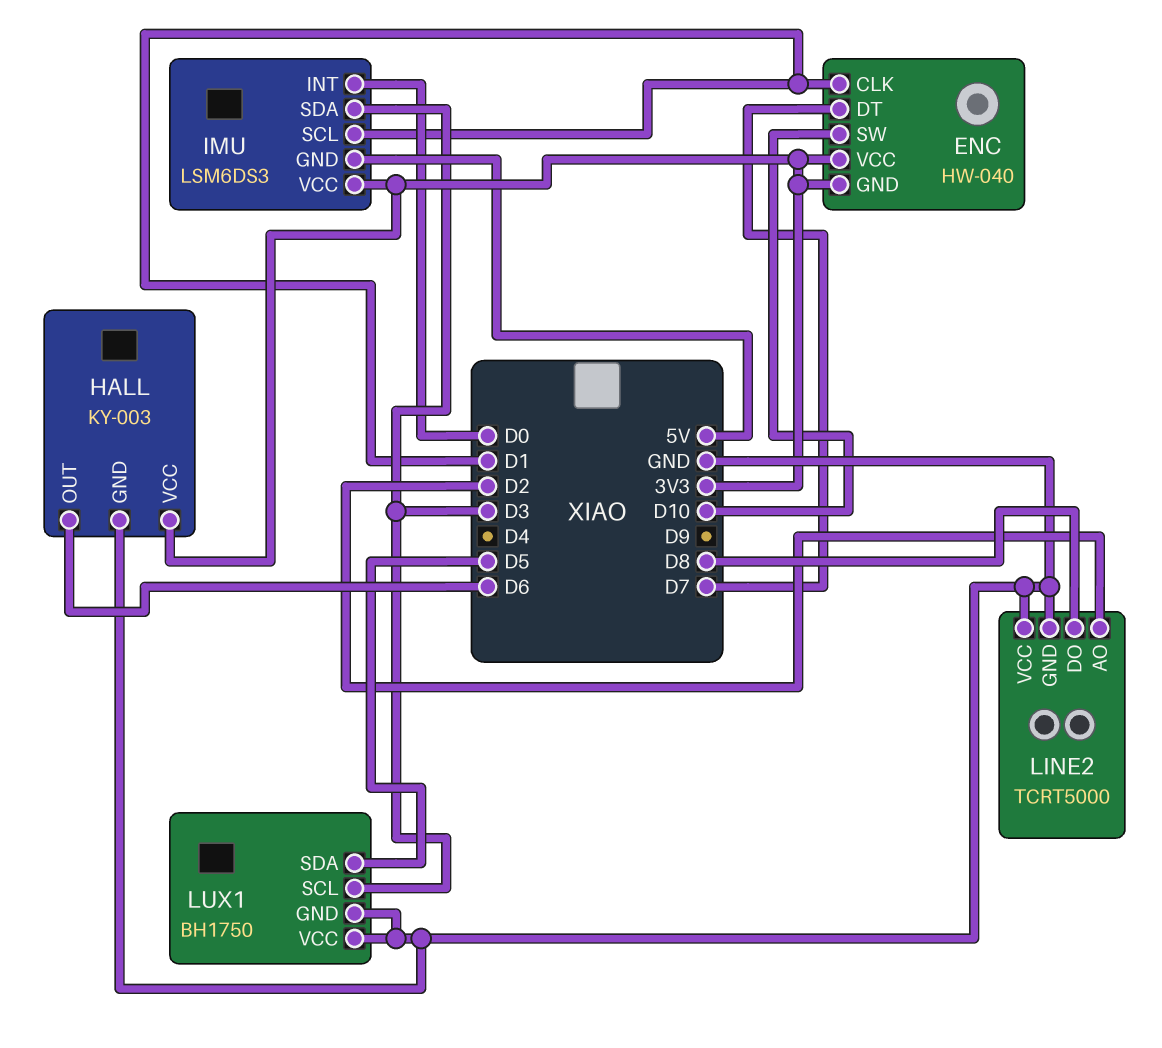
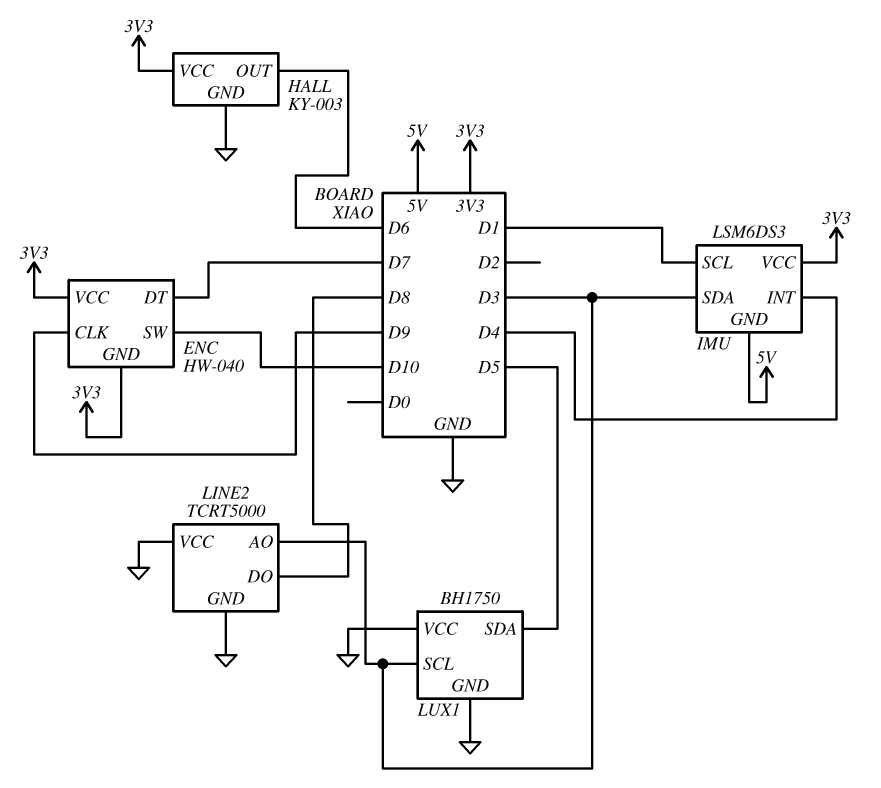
ENC pin CLK: D1 -> D9
IMU pin INT: D0 -> D4
LINE2 pin AO: D2 -> D3

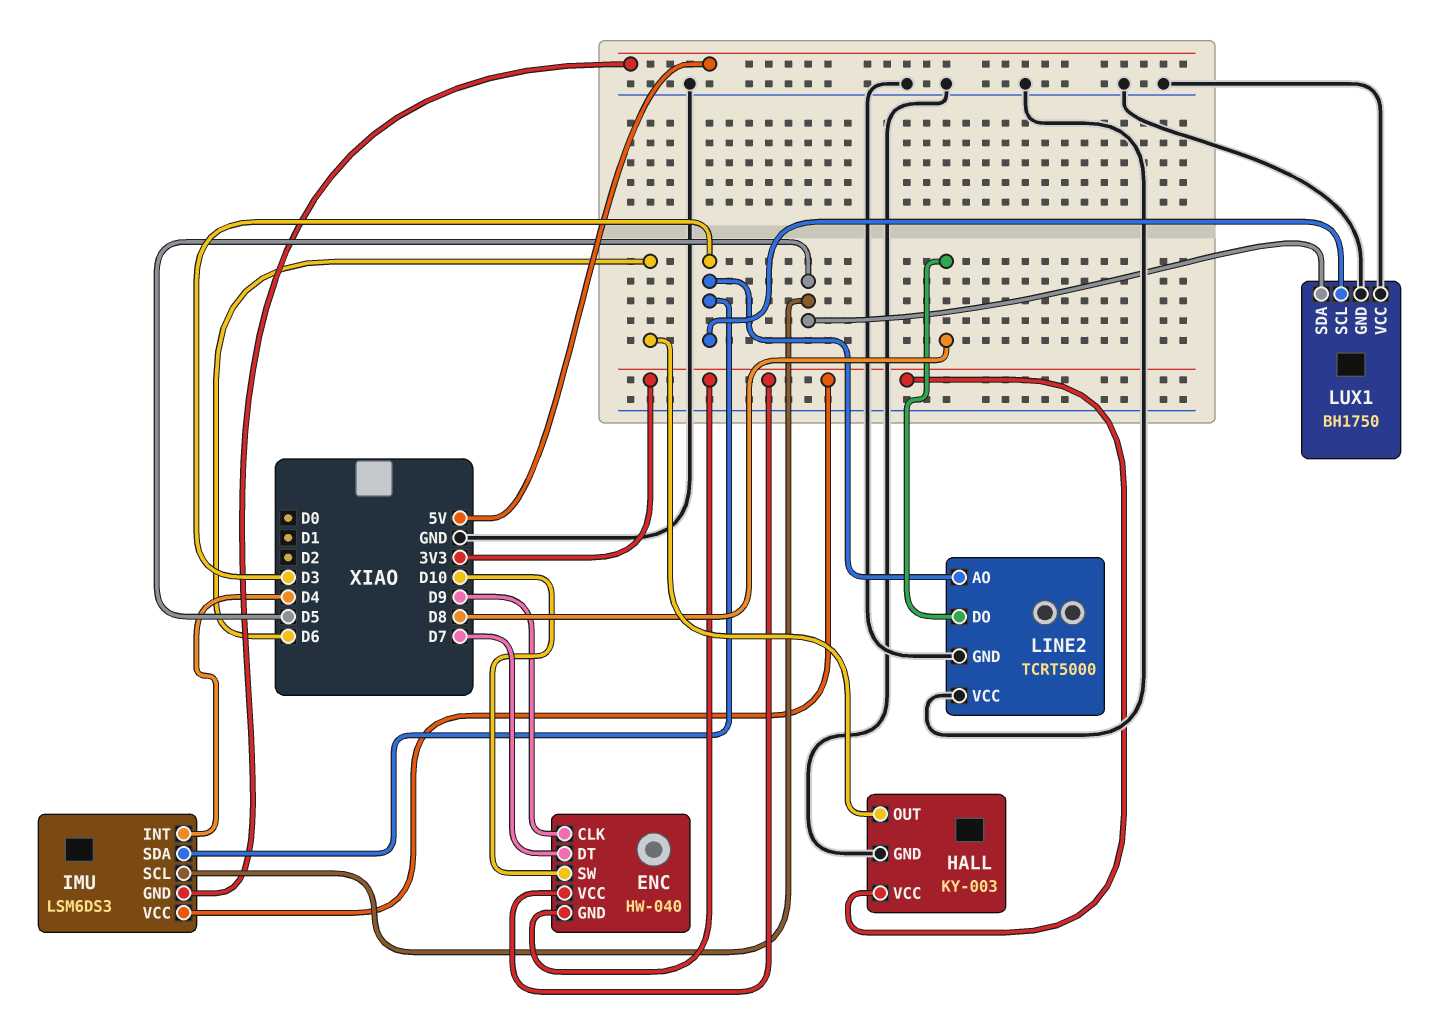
IMU pin SCL: D1 -> D5

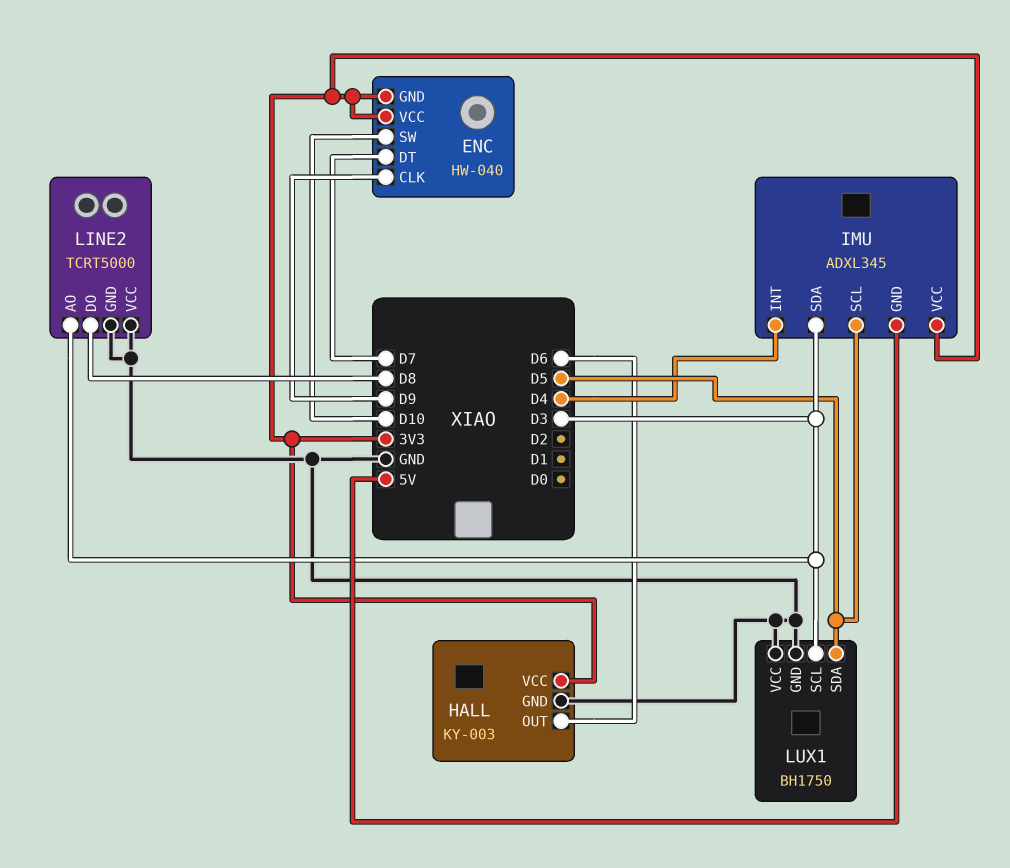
IMU: LSM6DS3 -> ADXL345

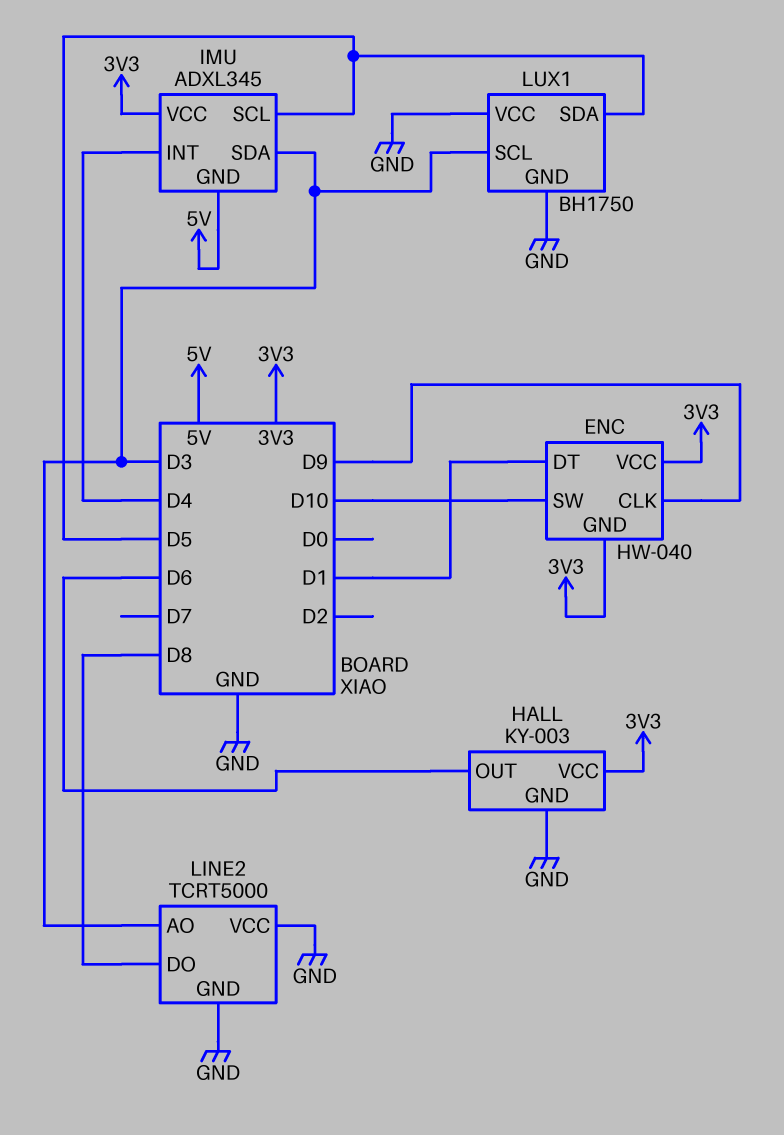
ENC pin DT: D7 -> D1

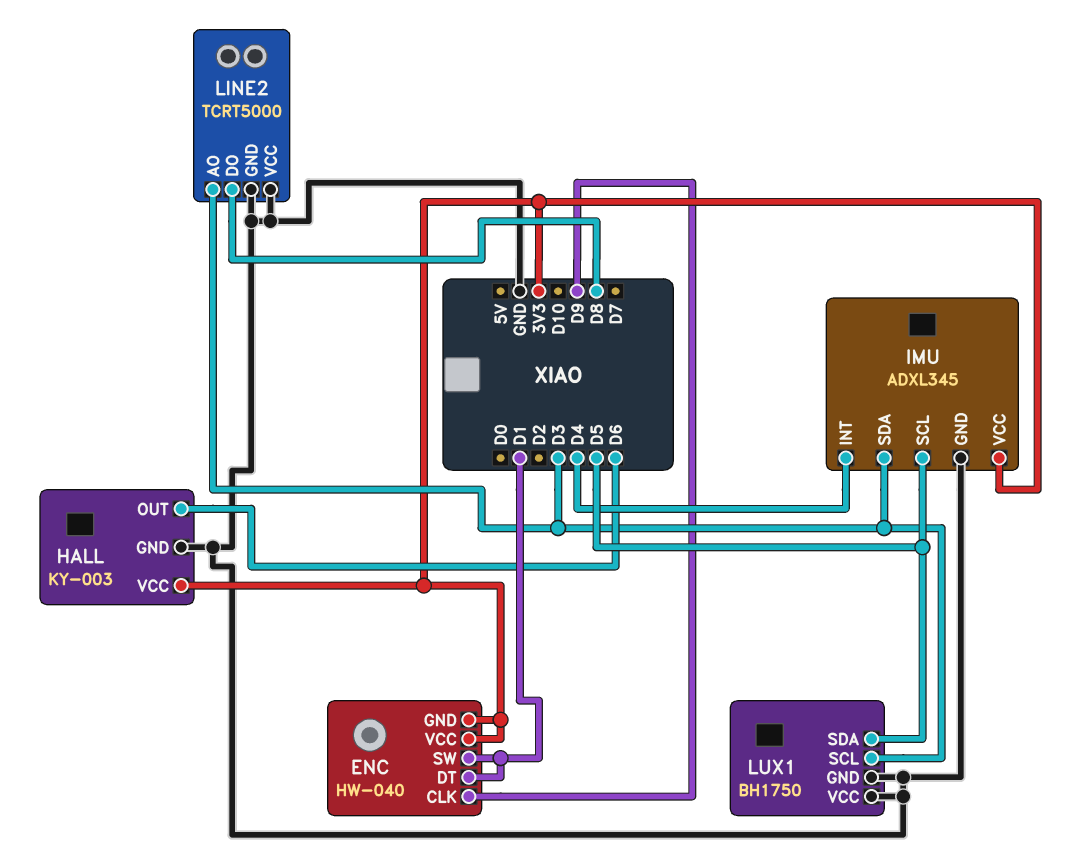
ENC pin SW: D10 -> D1
IMU pin GND: 5V -> GND

